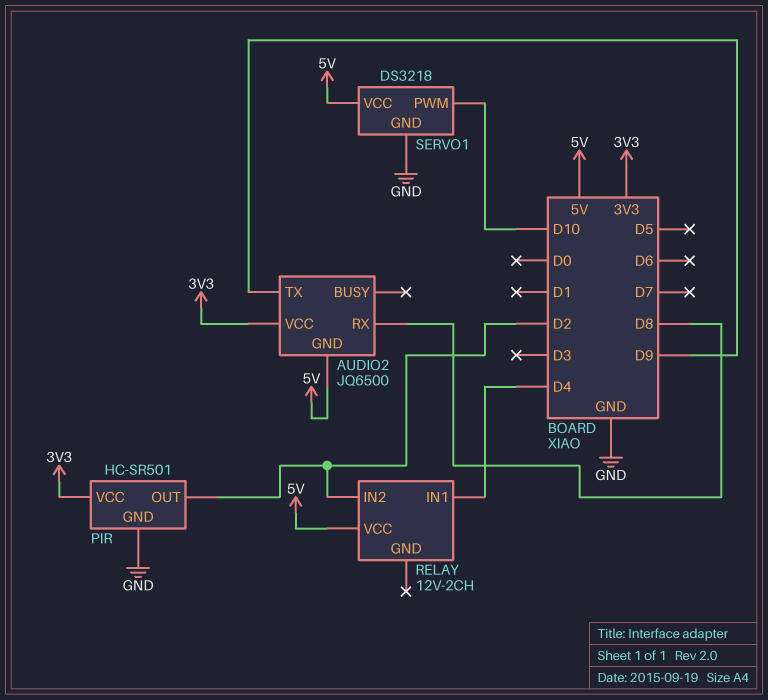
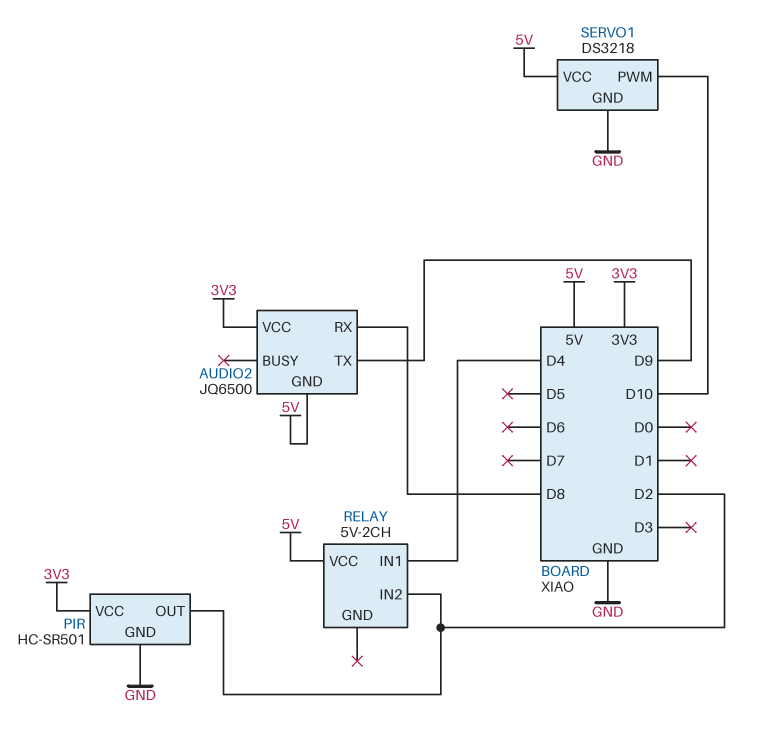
RELAY: 12V-2CH -> 5V-2CH

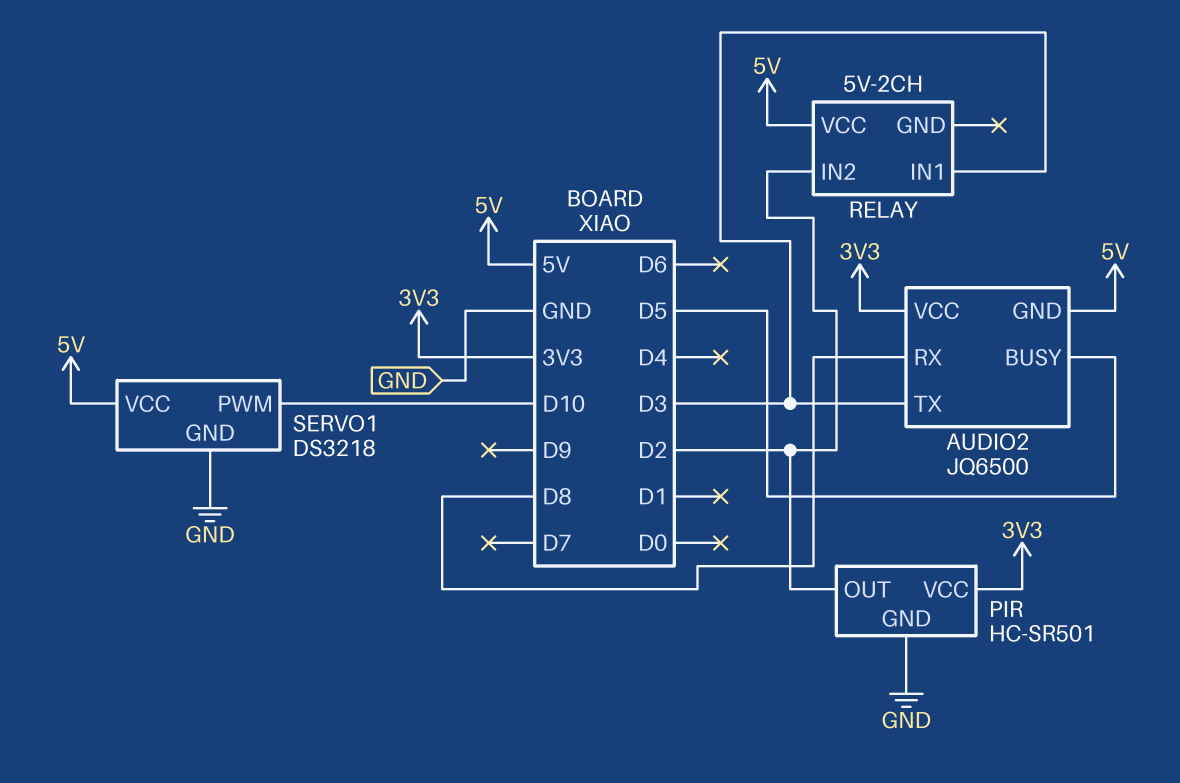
AUDIO2 pin BUSY: none -> D5
AUDIO2 pin TX: D9 -> D3
RELAY pin IN1: D4 -> D3

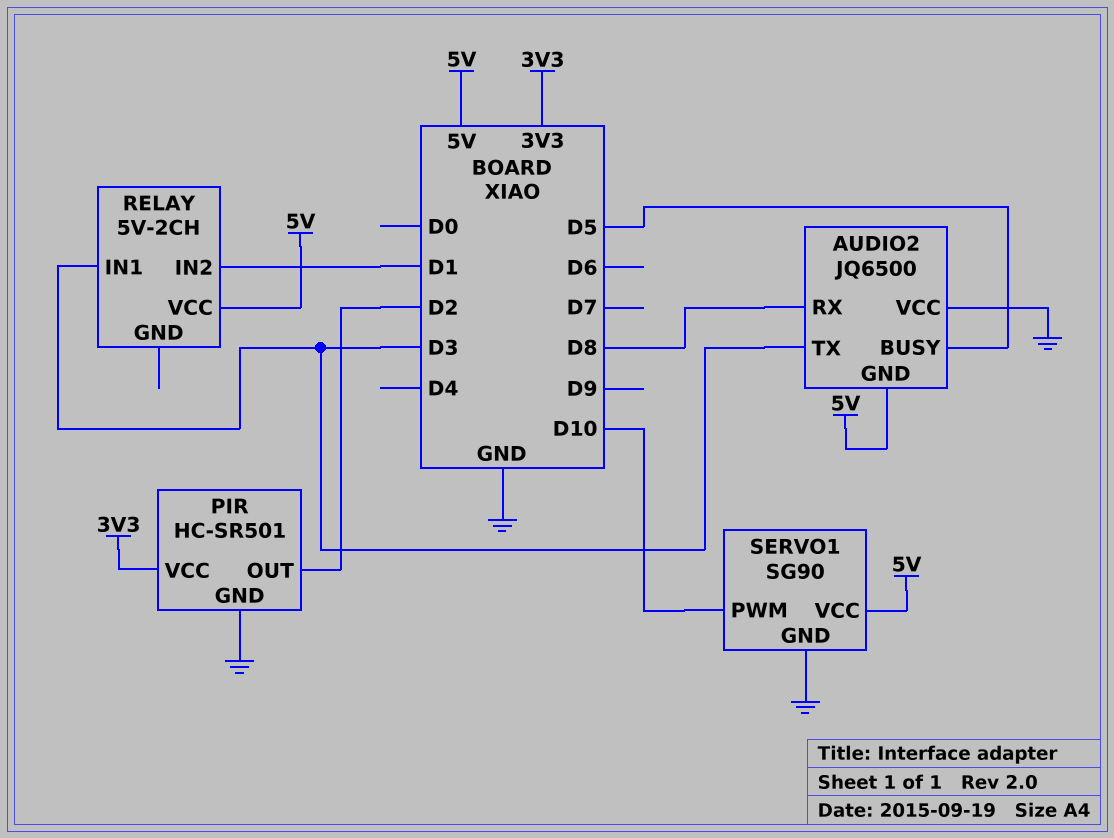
AUDIO2 pin VCC: 3V3 -> GND
RELAY pin IN2: D2 -> D1
SERVO1: DS3218 -> SG90

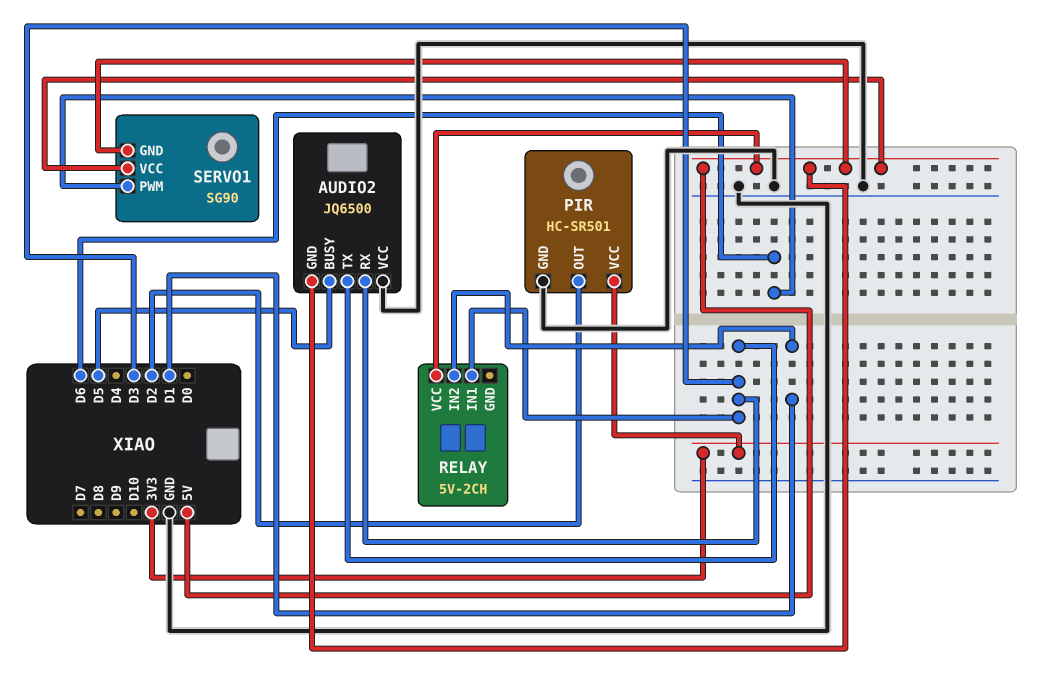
AUDIO2 pin RX: D8 -> D3
SERVO1 pin GND: GND -> 5V
SERVO1 pin PWM: D10 -> D6

